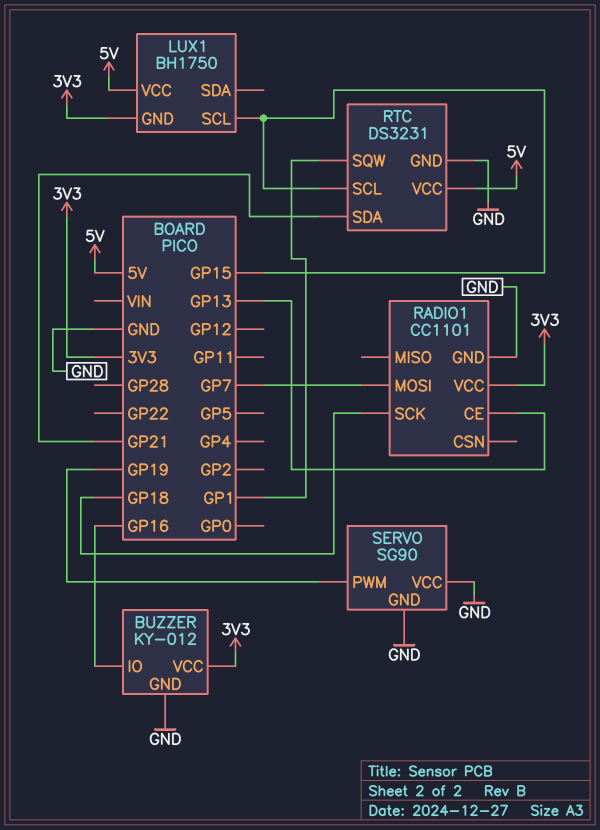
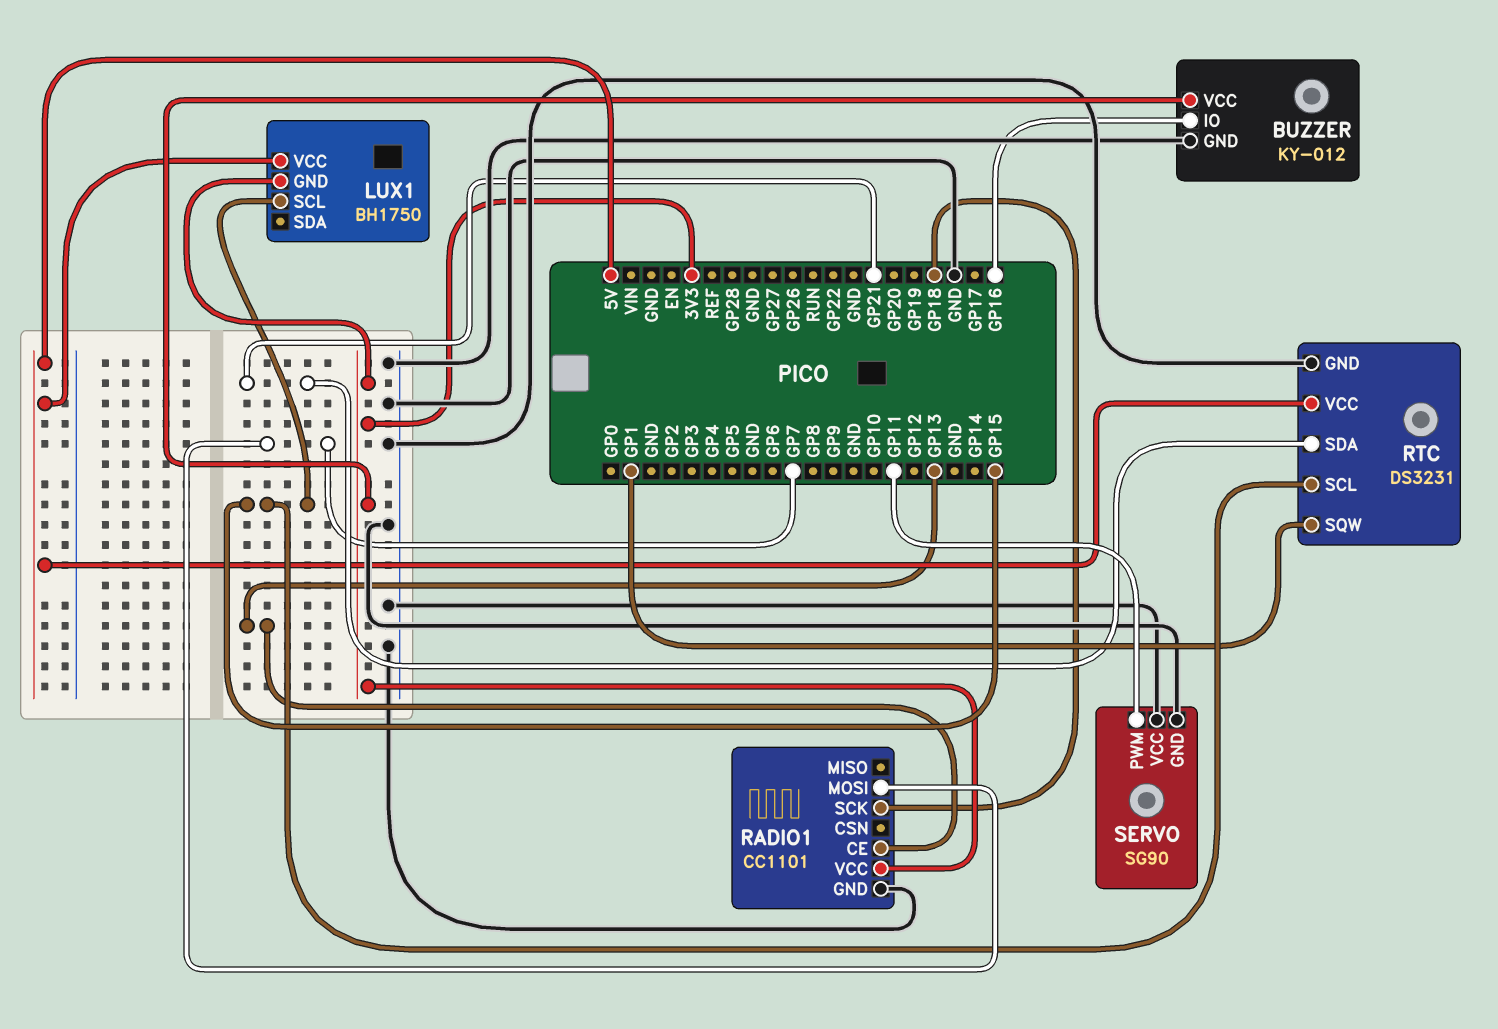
SERVO pin PWM: GP19 -> GP11

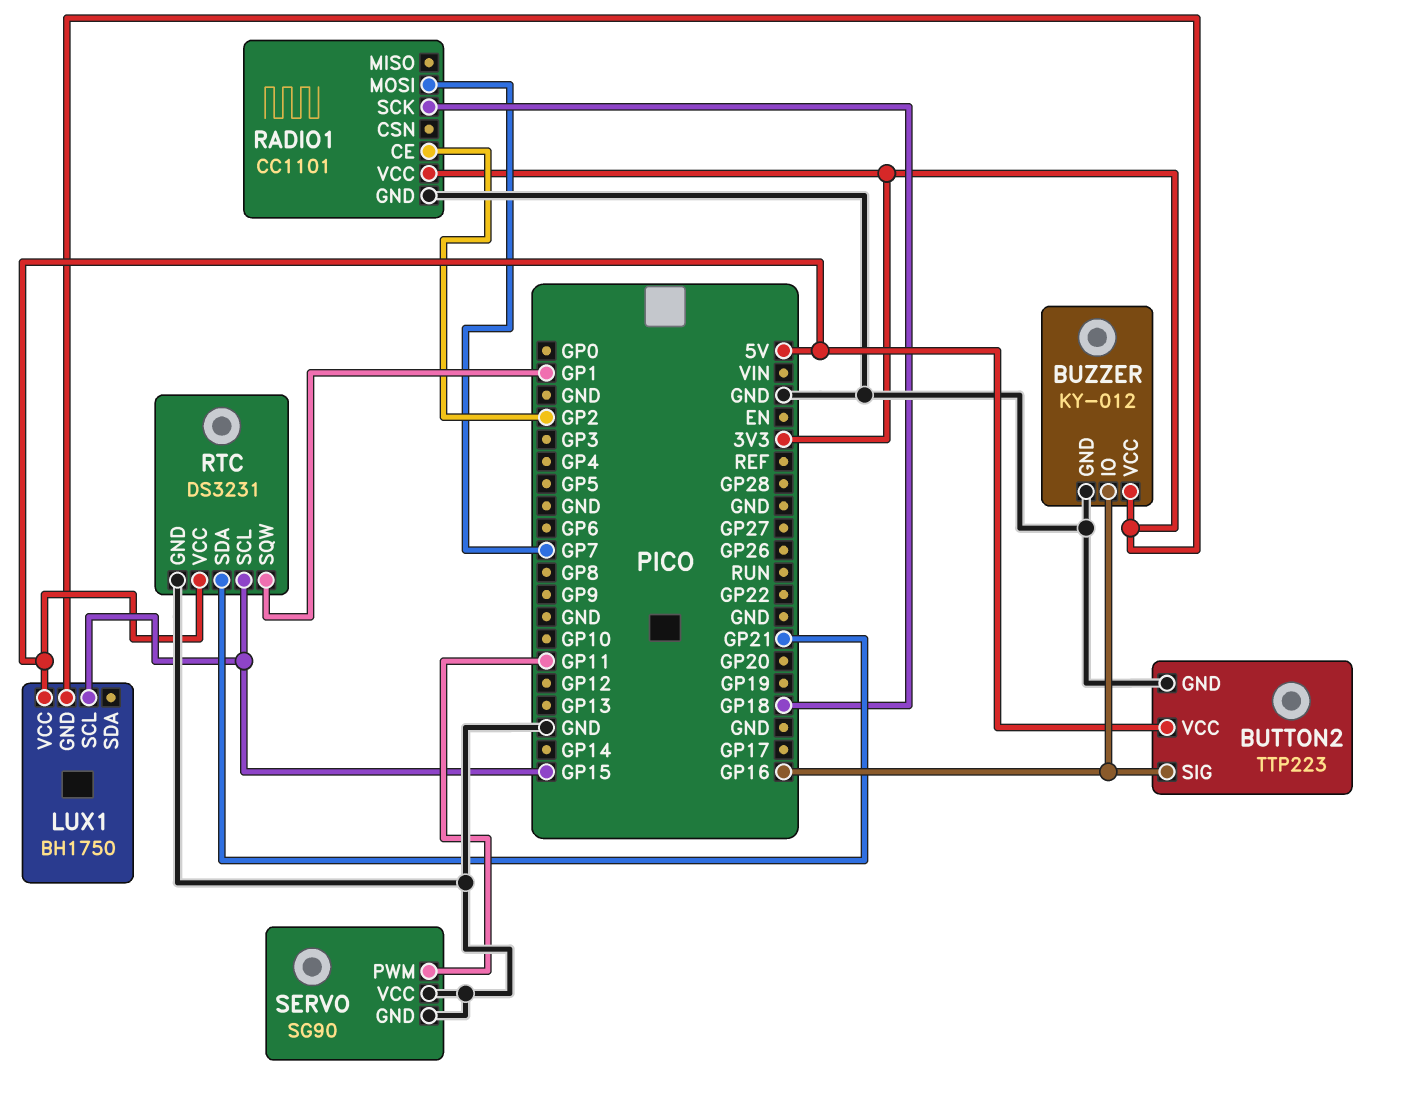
BUTTON2: none -> TTP223
BUTTON2 pin GND: none -> GND
BUTTON2 pin SIG: none -> GP16
BUTTON2 pin VCC: none -> 5V
RADIO1 pin CE: GP13 -> GP2

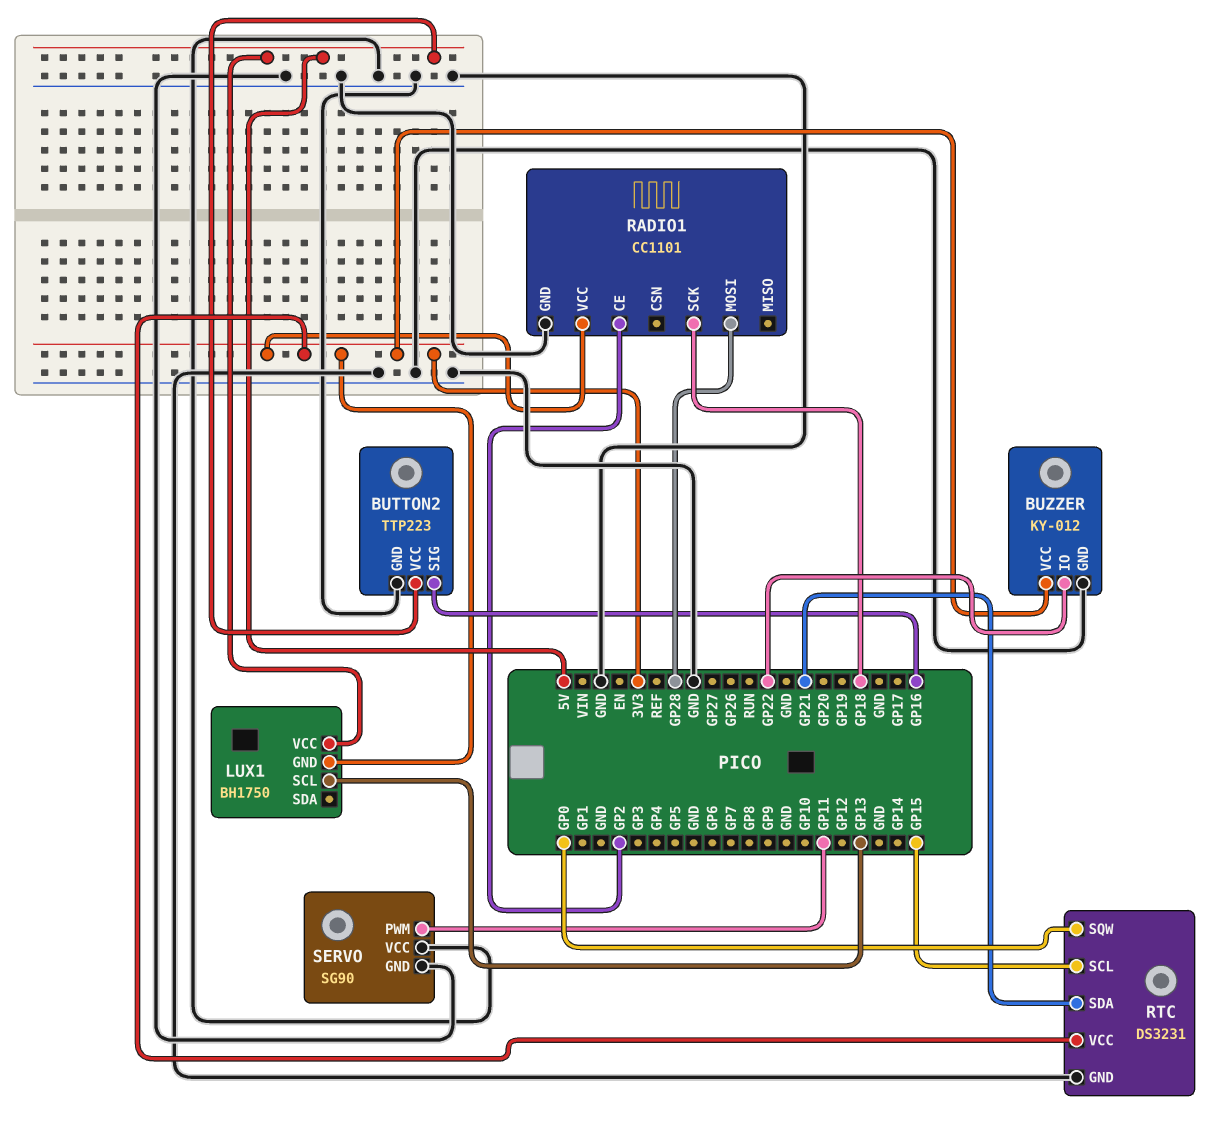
BUZZER pin IO: GP16 -> GP22
LUX1 pin SCL: GP15 -> GP13
RADIO1 pin MOSI: GP7 -> GP28
RTC pin SQW: GP1 -> GP0
RTC pin VCC: 5V -> 3V3

